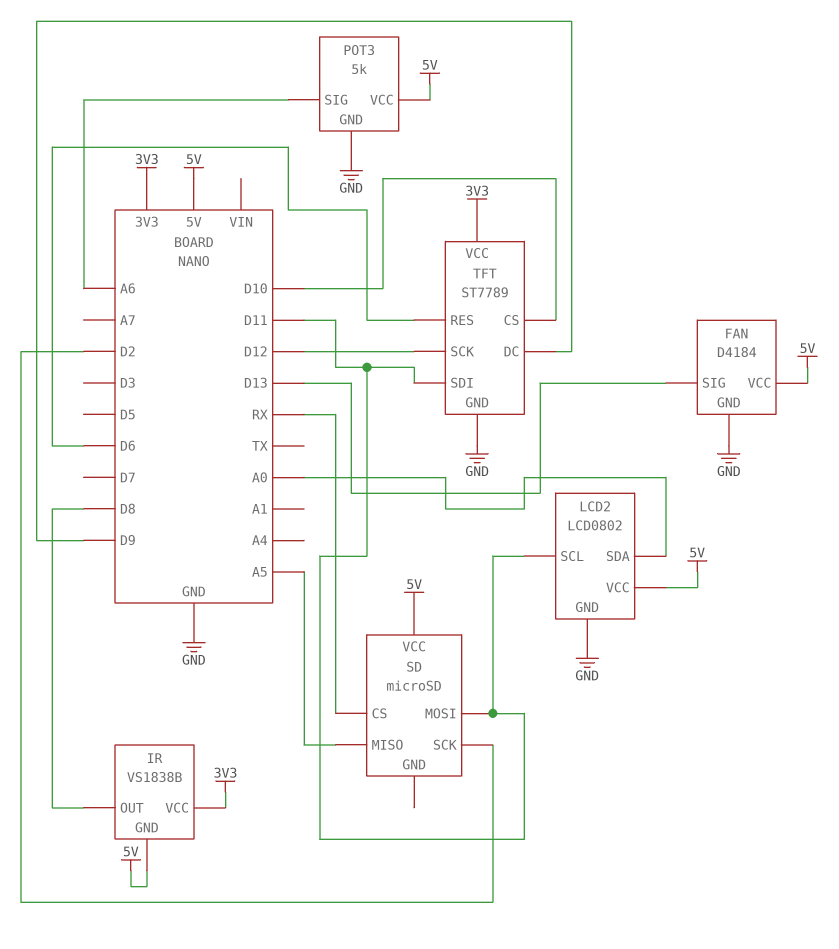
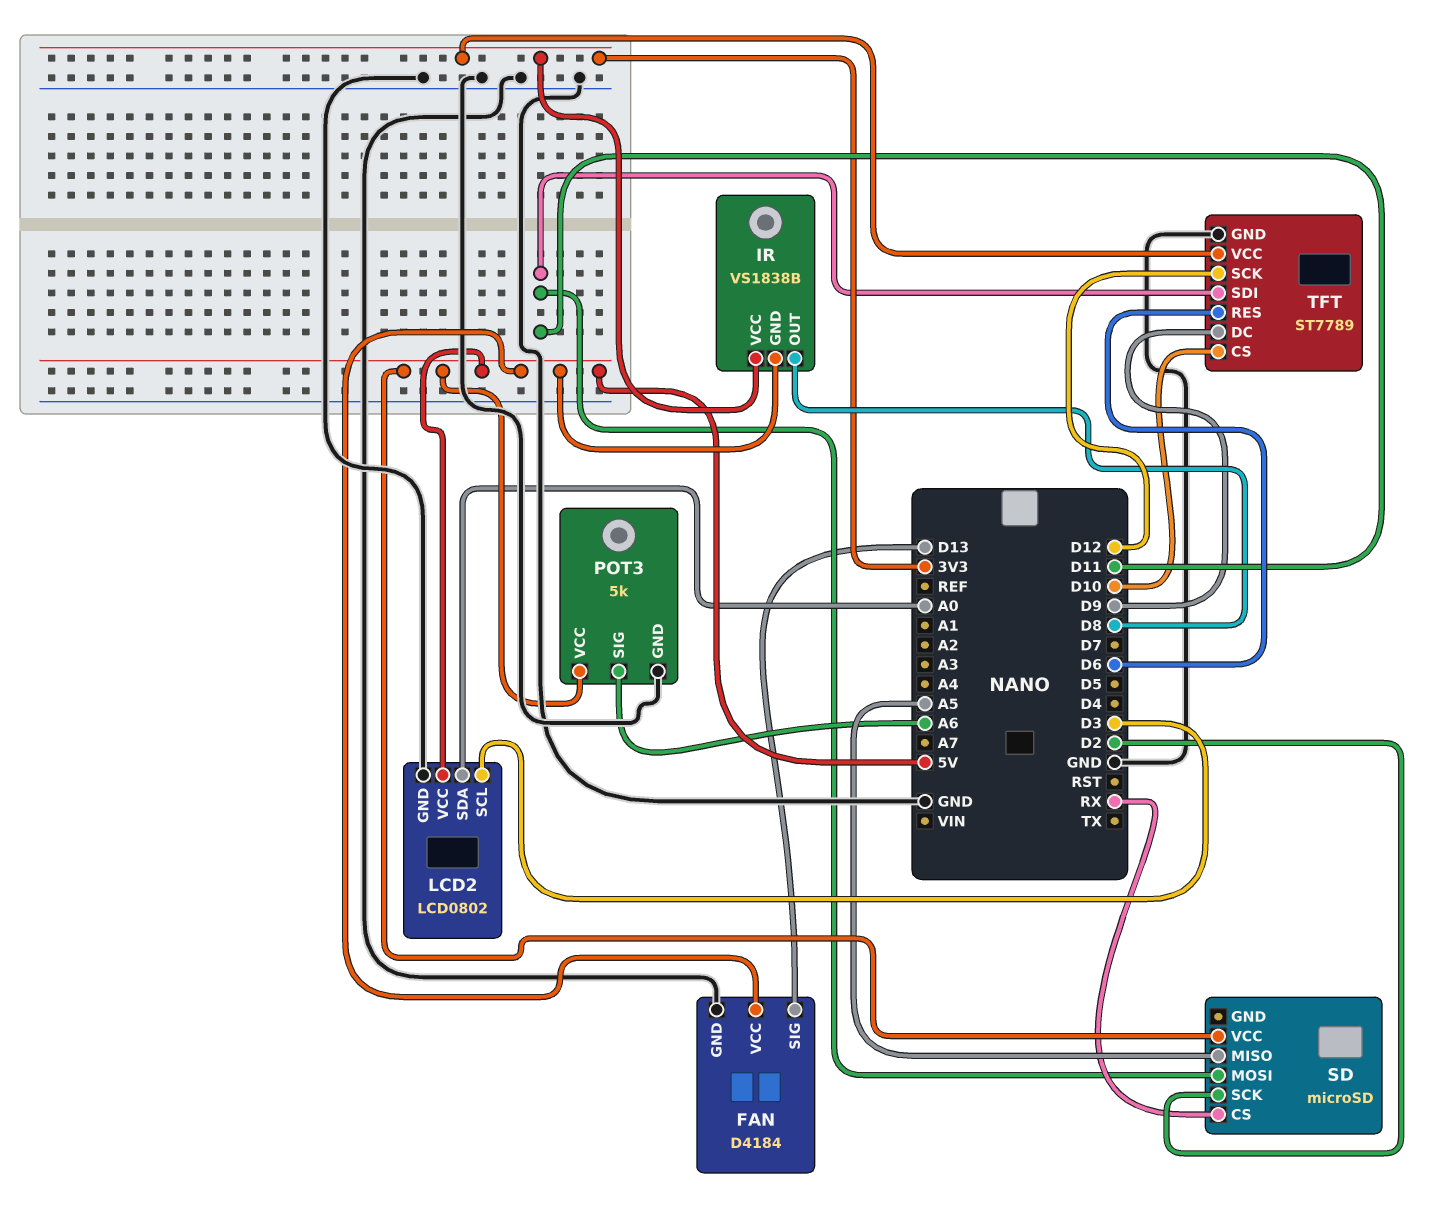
LCD2 pin SCL: D11 -> D3

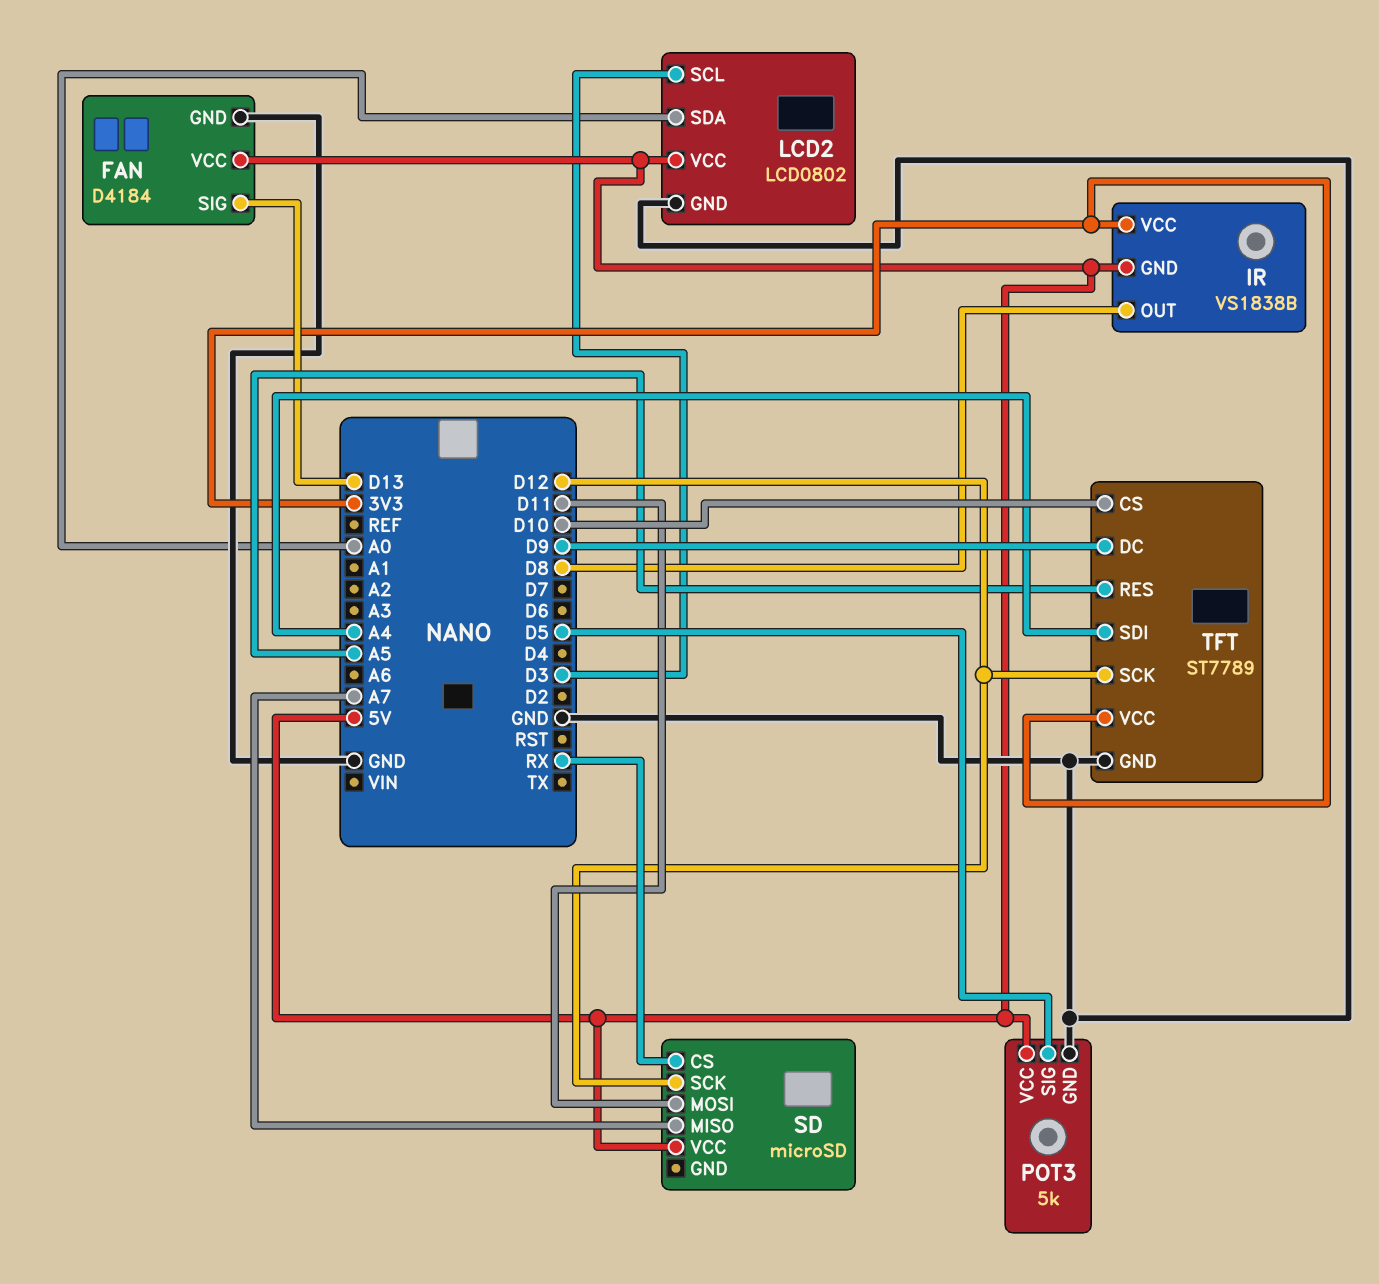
POT3 pin SIG: A6 -> D5
SD pin MISO: A5 -> A7
SD pin SCK: D2 -> D12
TFT pin RES: D6 -> A5
TFT pin SDI: D11 -> A4

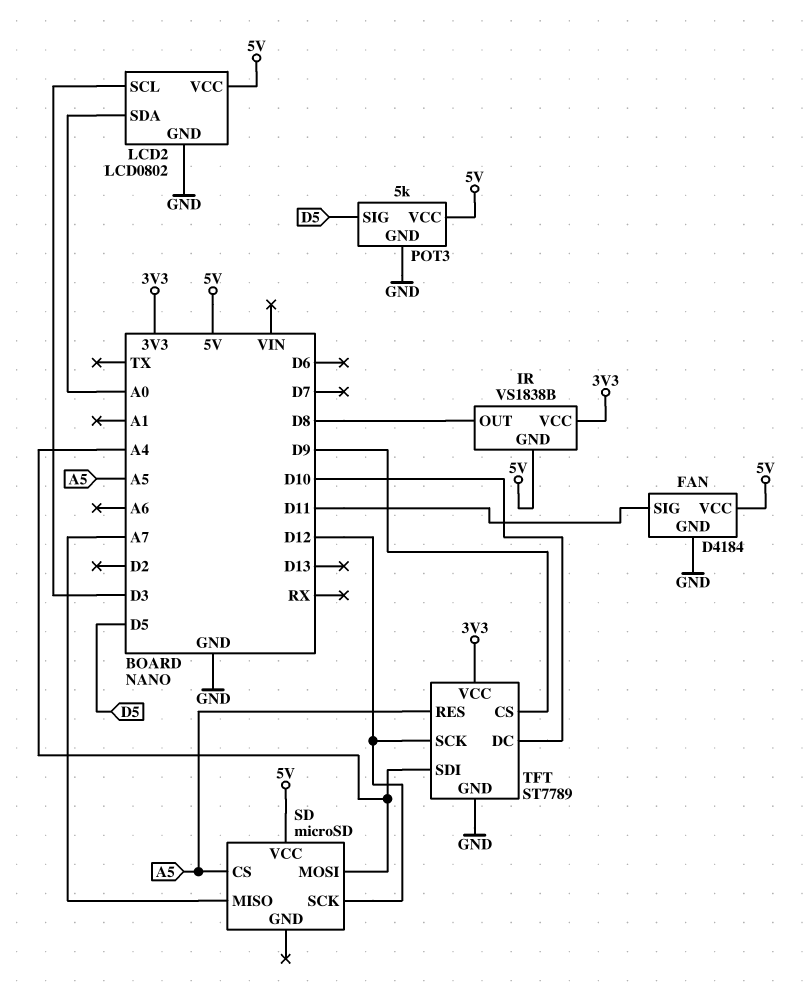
FAN pin SIG: D13 -> D11
SD pin CS: RX -> A5
SD pin MOSI: D11 -> A4
TFT pin CS: D10 -> D9
TFT pin DC: D9 -> D10

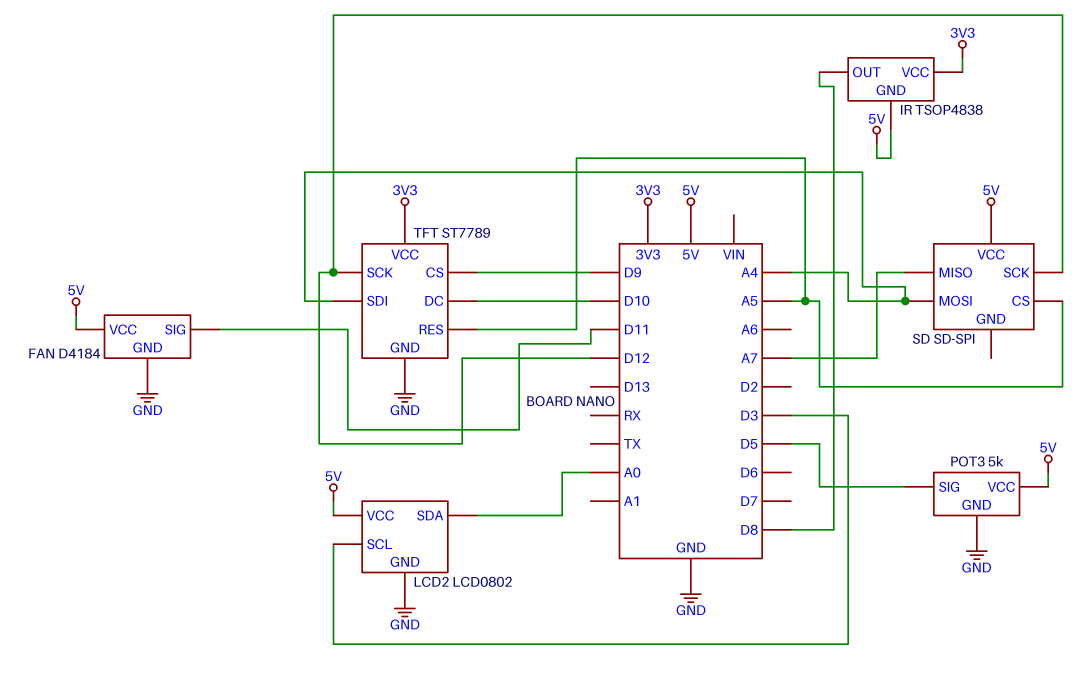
IR: VS1838B -> TSOP4838
SD: microSD -> SD-SPI

